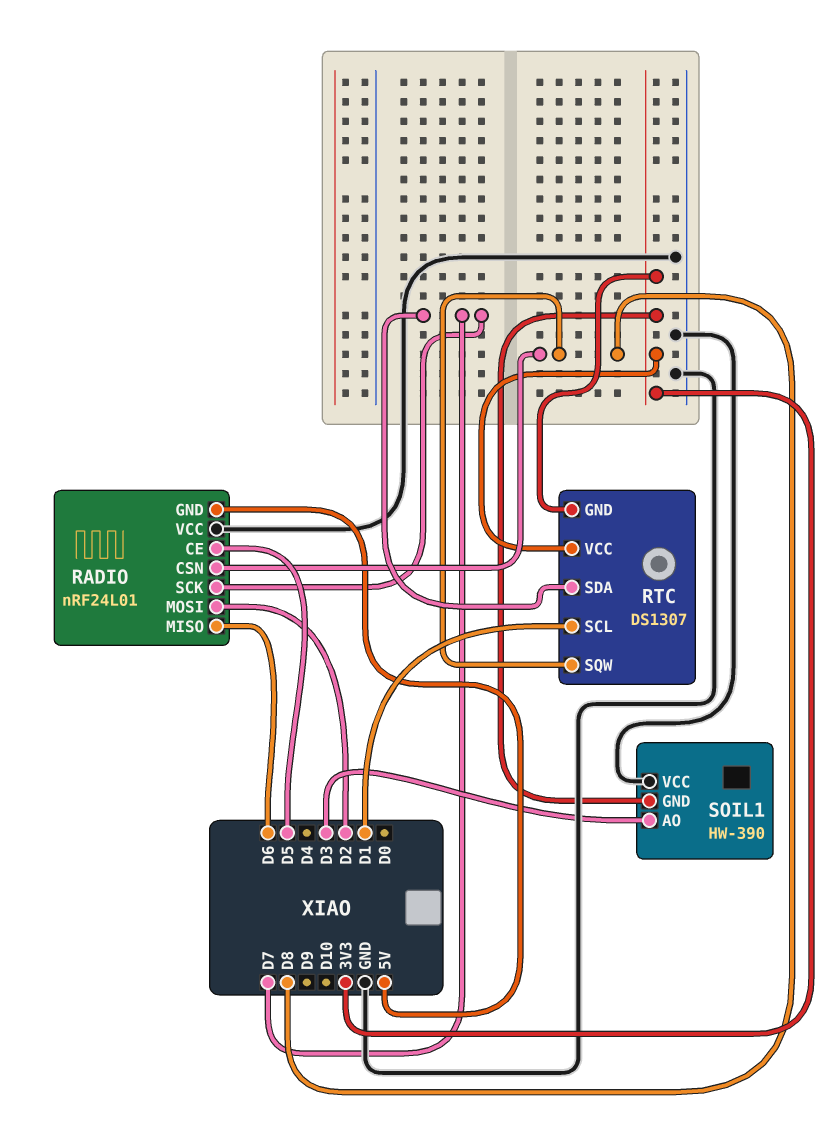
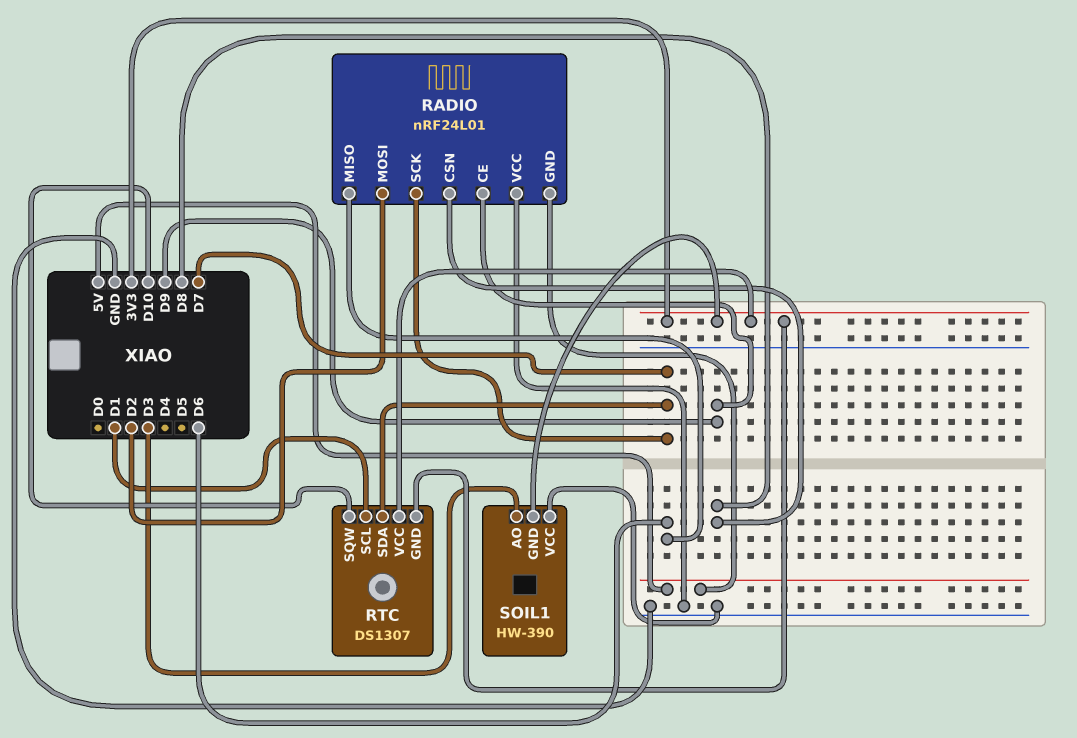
RADIO pin CE: D5 -> D9
RTC pin SQW: D8 -> D10

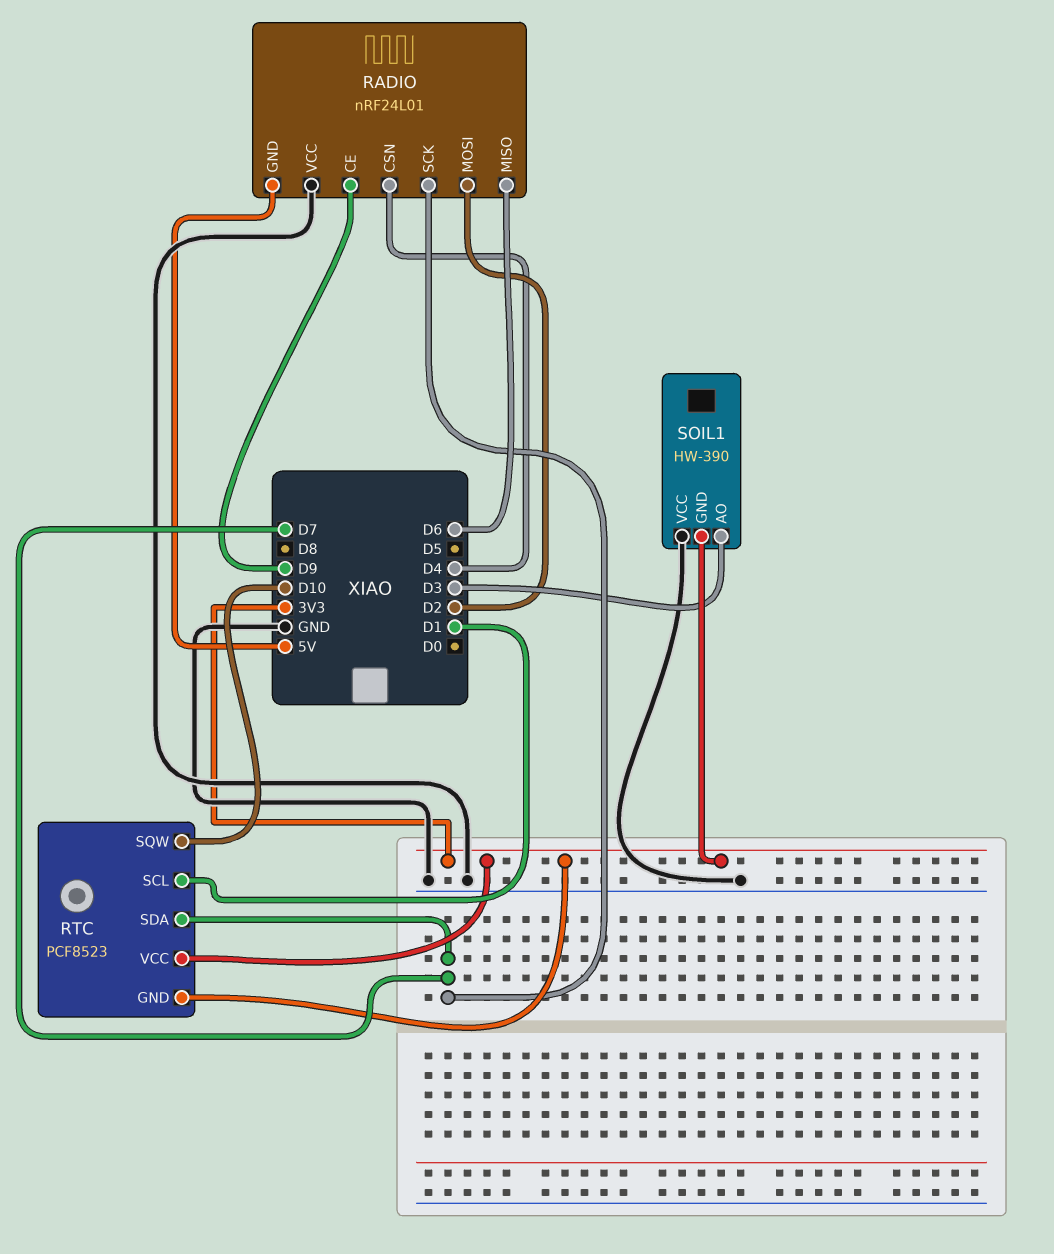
RADIO pin CSN: D8 -> D4
RTC: DS1307 -> PCF8523

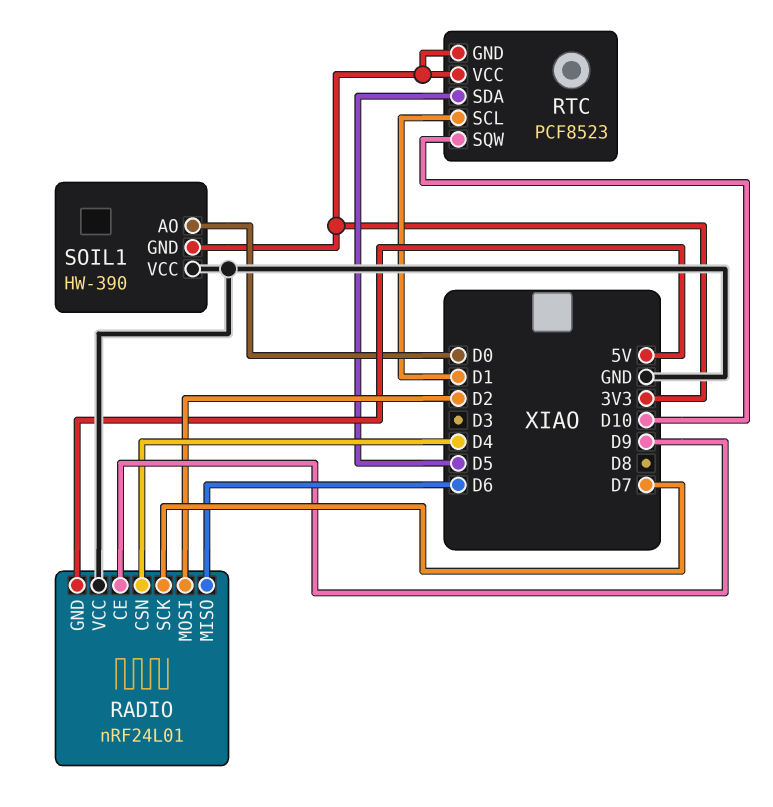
RTC pin SDA: D7 -> D5
SOIL1 pin AO: D3 -> D0

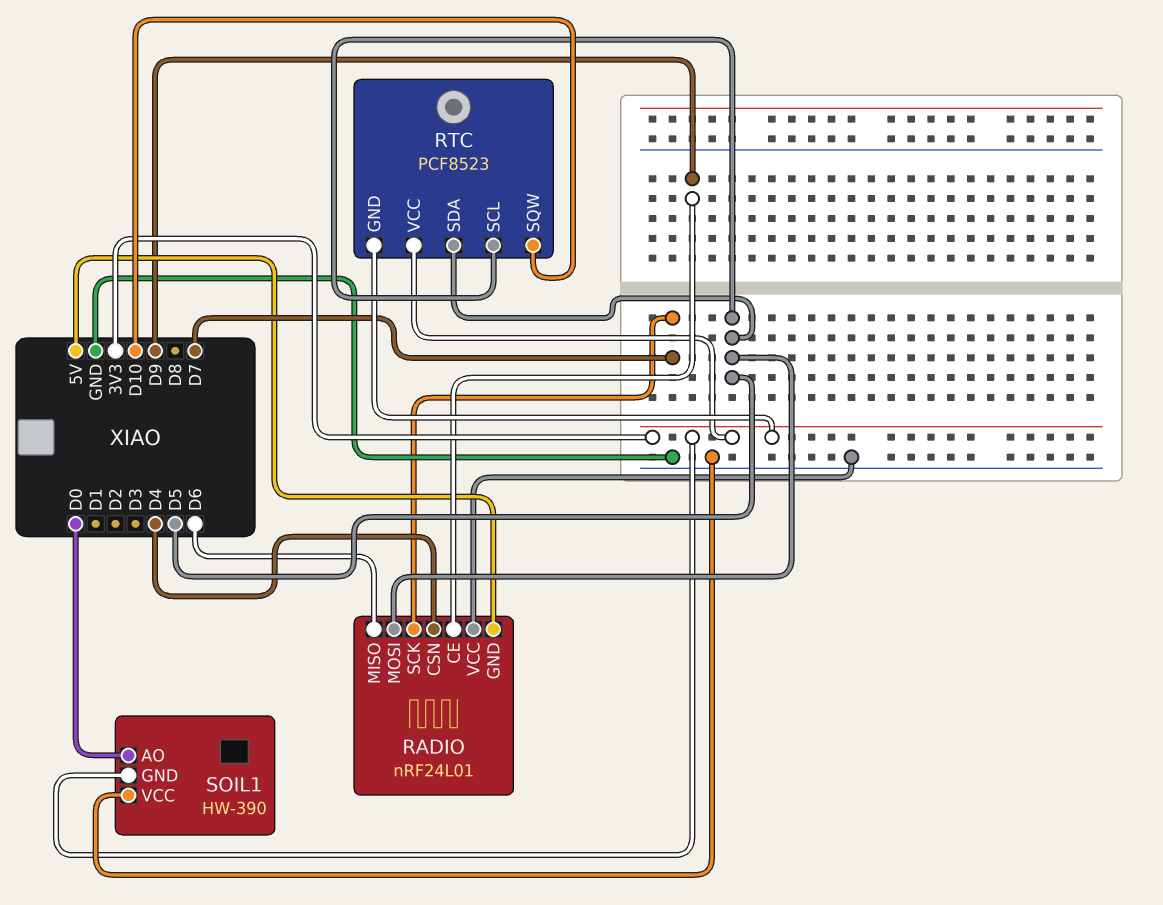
RADIO pin MOSI: D2 -> D5
RTC pin SCL: D1 -> D5

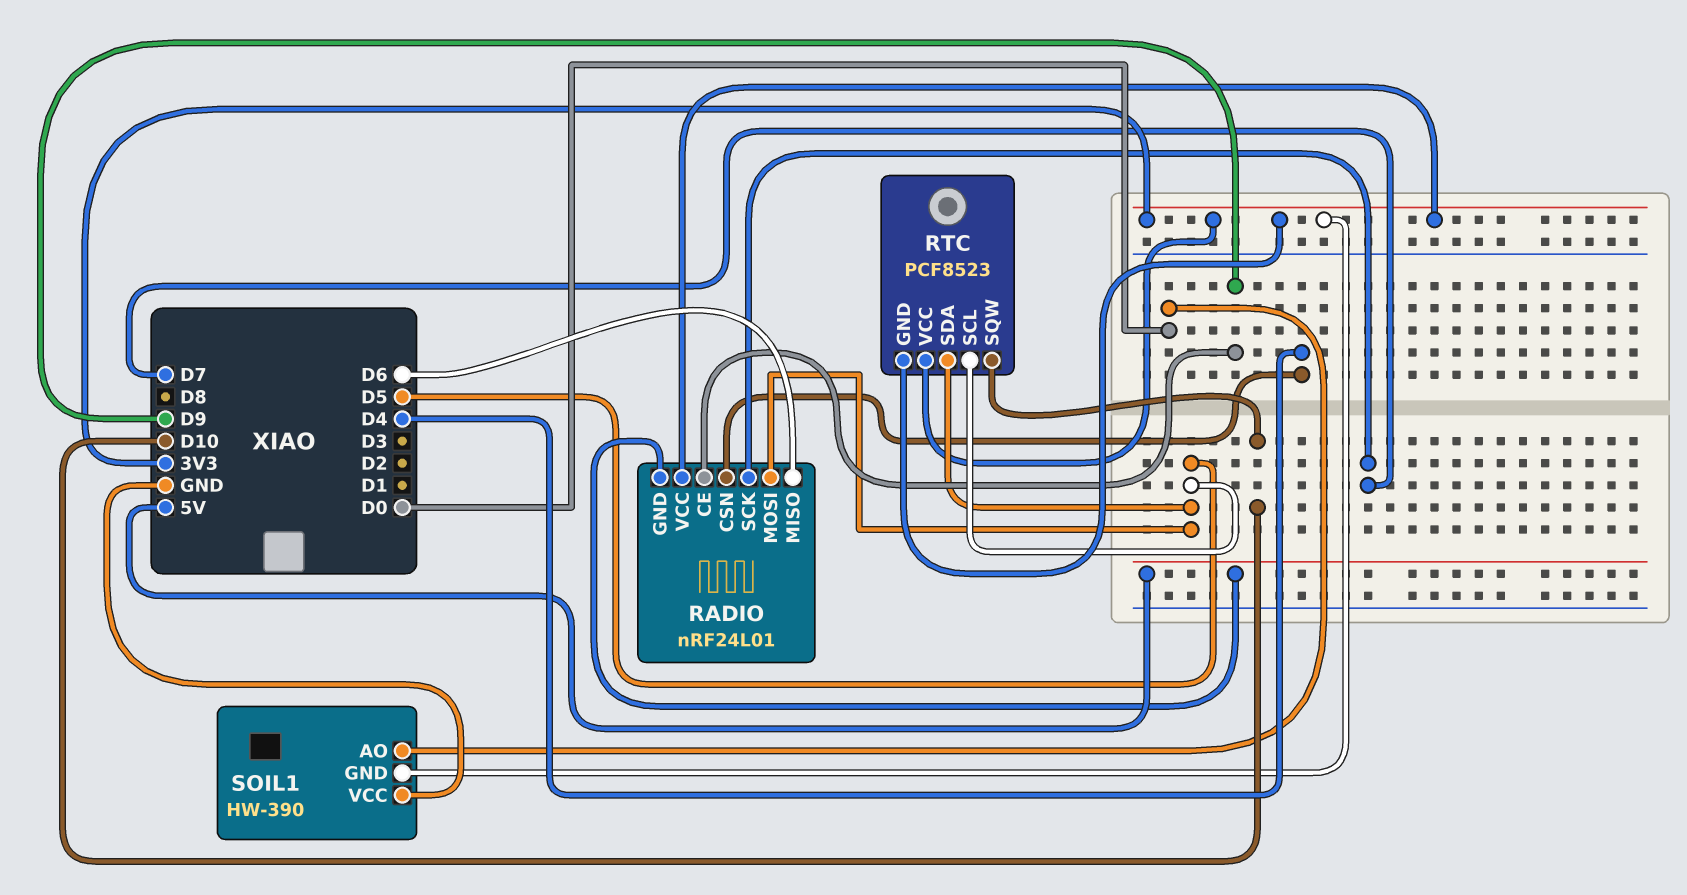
RADIO pin VCC: GND -> 3V3

